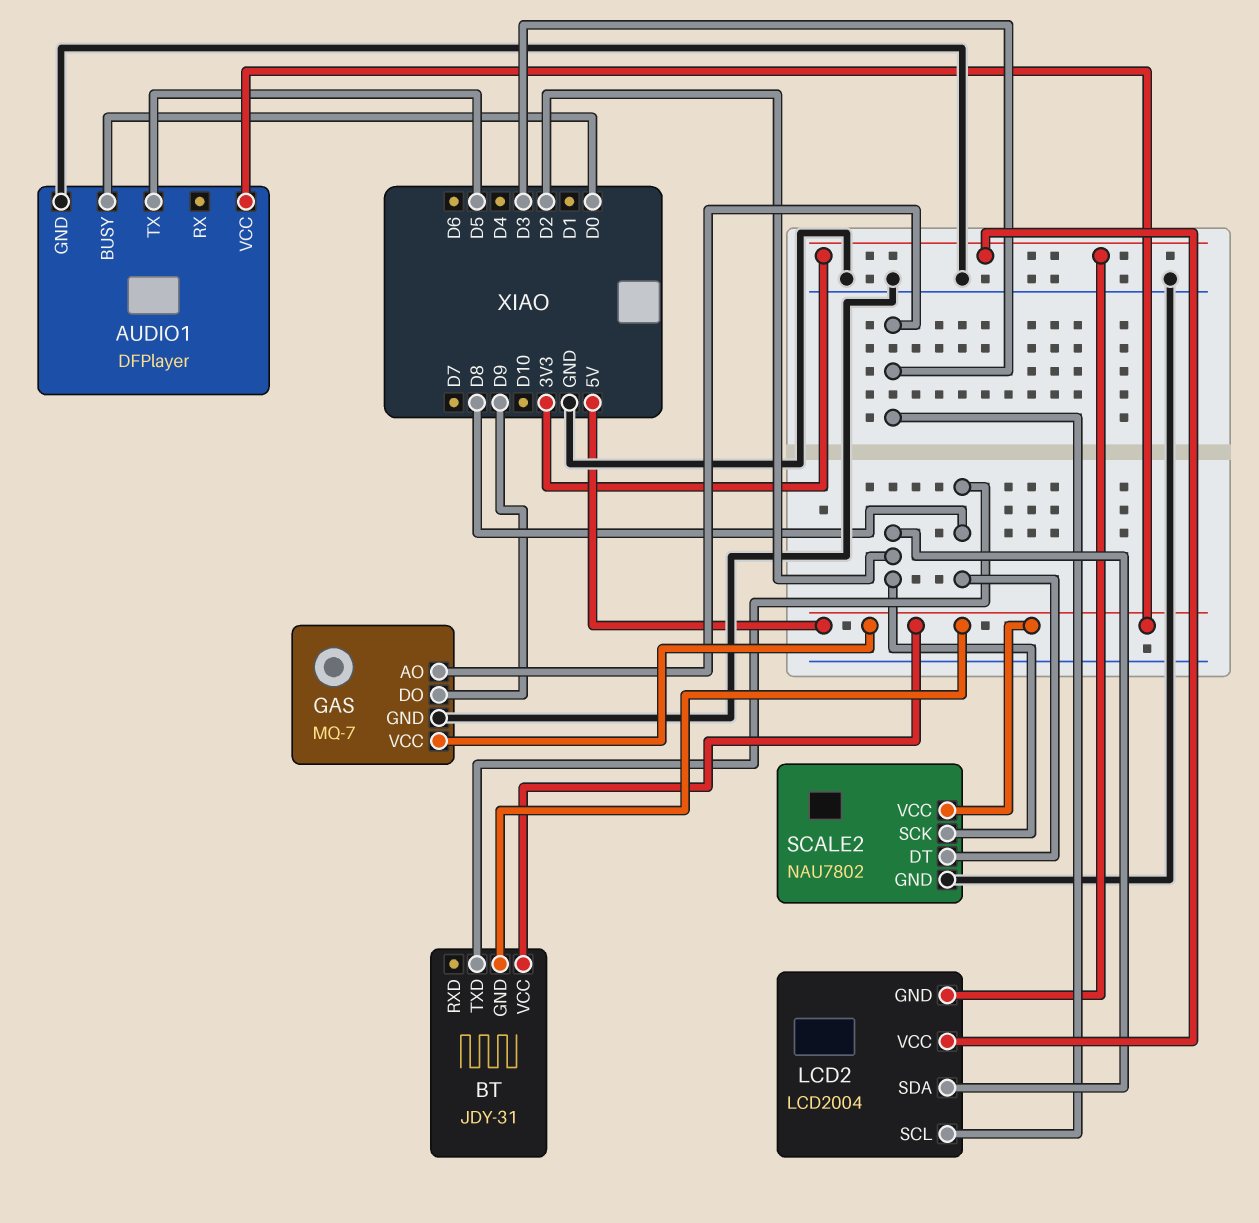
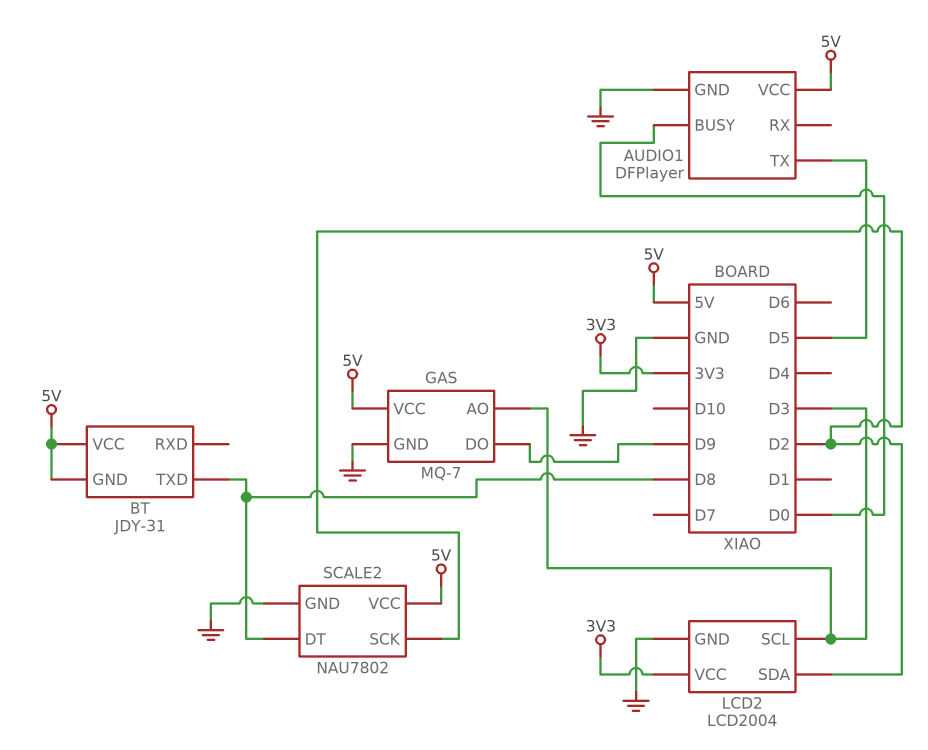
LCD2 pin GND: 3V3 -> GND

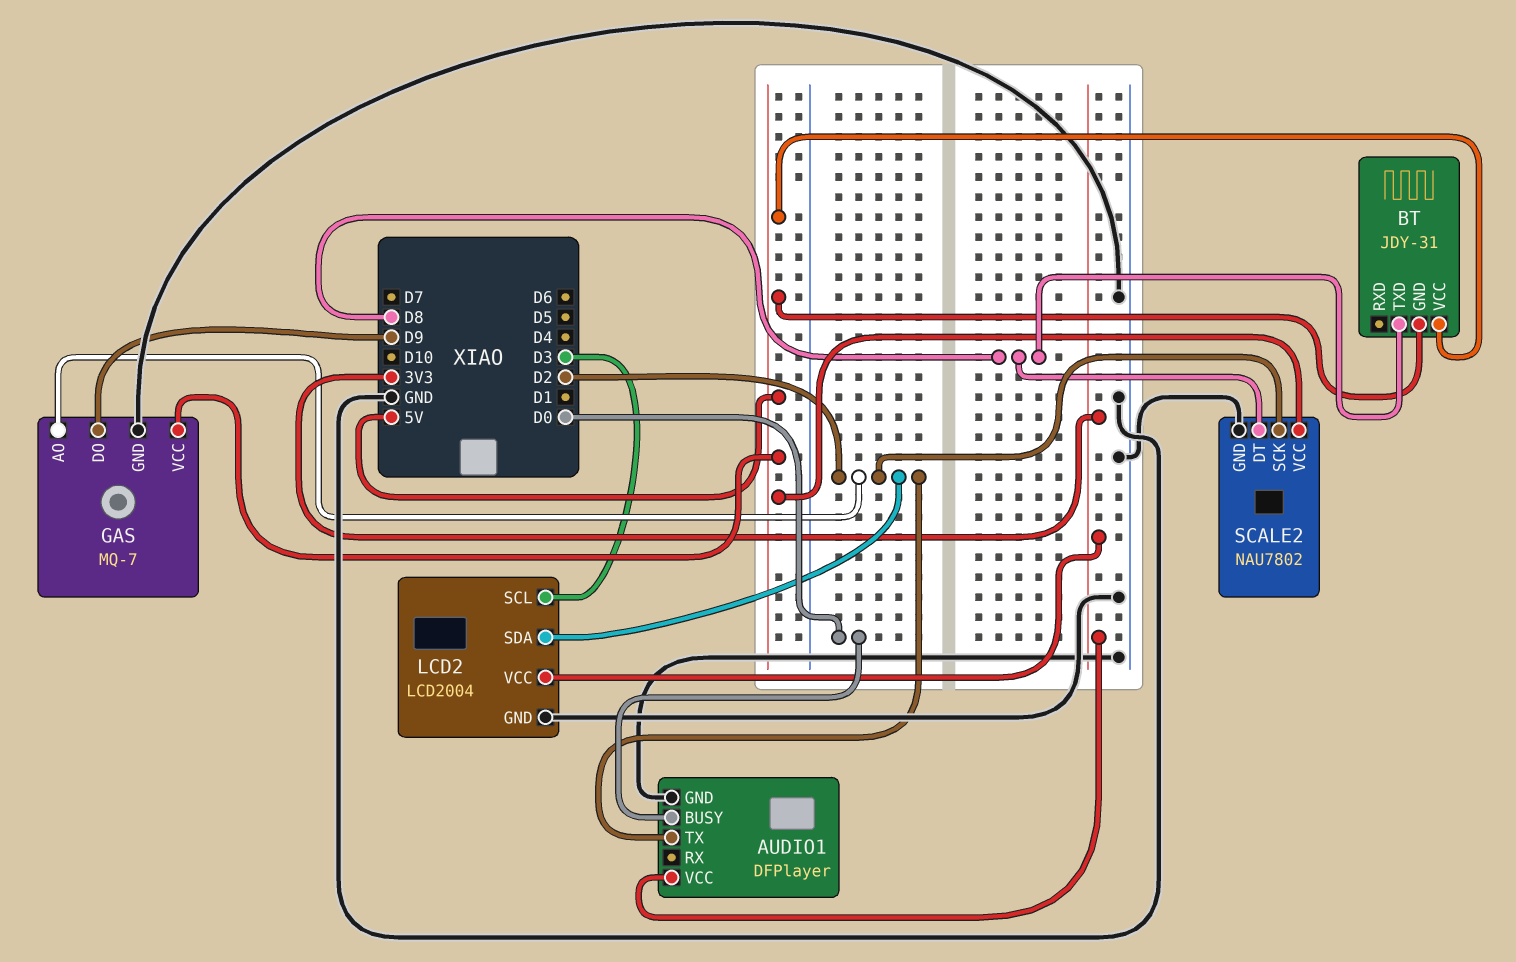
AUDIO1 pin TX: D5 -> D2
AUDIO1 pin VCC: 5V -> 3V3
GAS pin AO: D3 -> D2

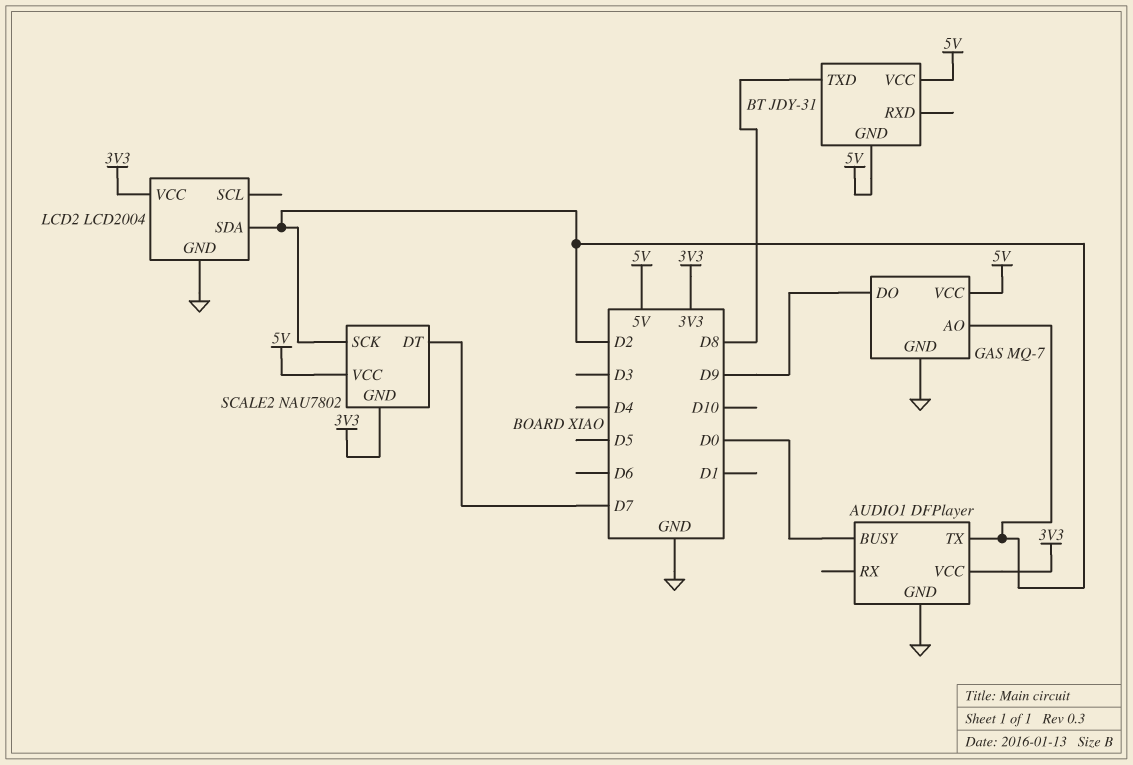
LCD2 pin SCL: D3 -> none
SCALE2 pin DT: D8 -> D7
SCALE2 pin GND: GND -> 3V3

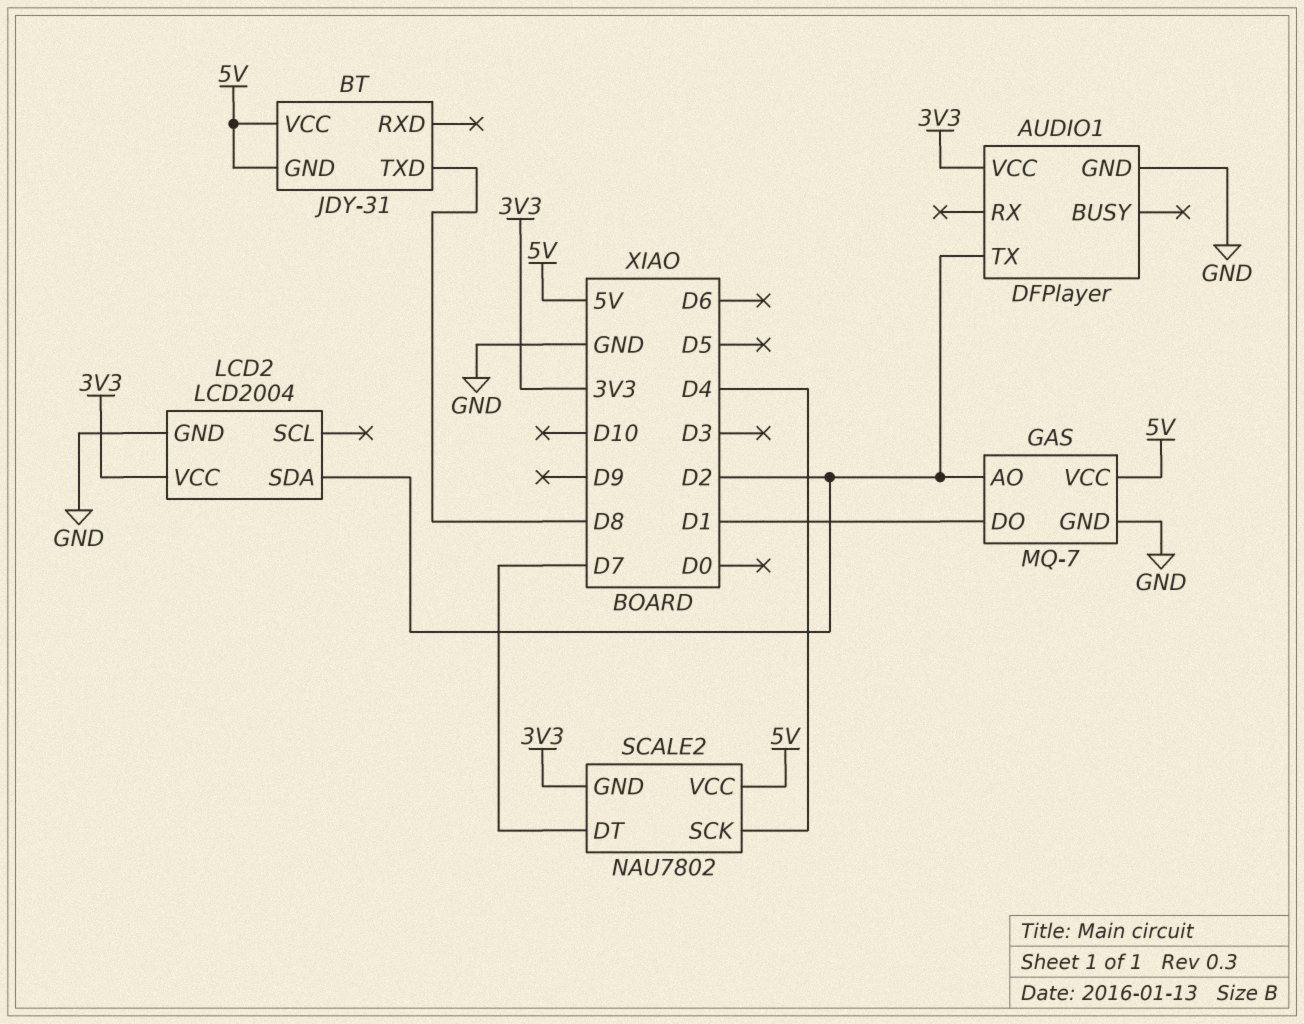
AUDIO1 pin BUSY: D0 -> none
GAS pin DO: D9 -> D1
SCALE2 pin SCK: D2 -> D4

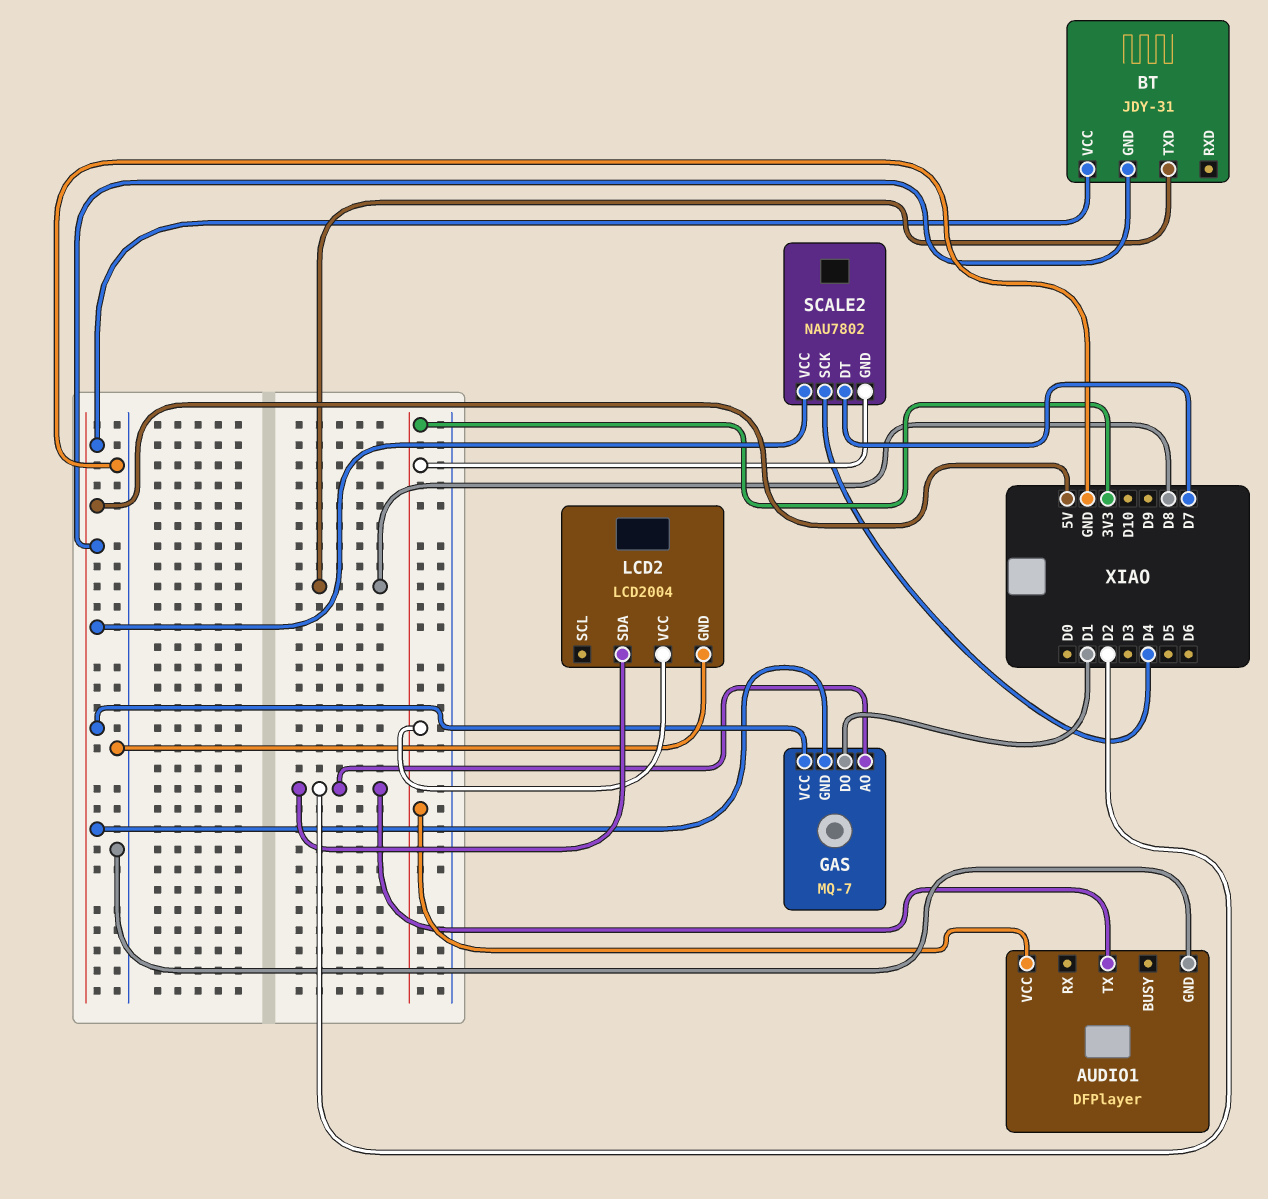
GAS pin GND: GND -> 5V

